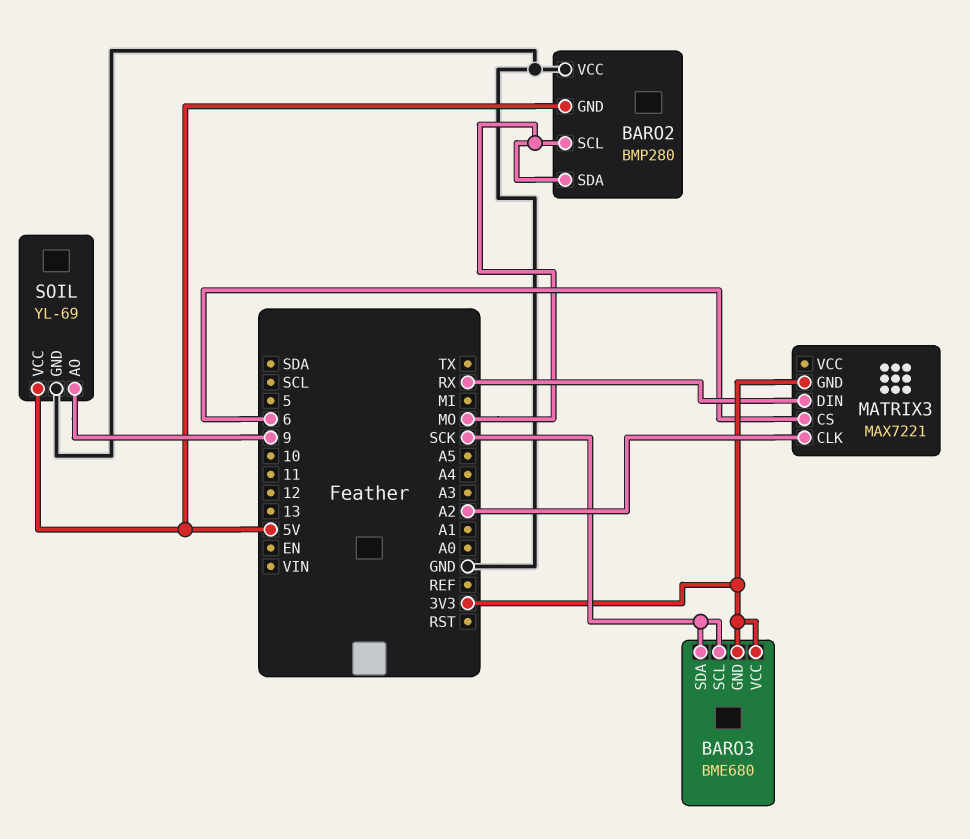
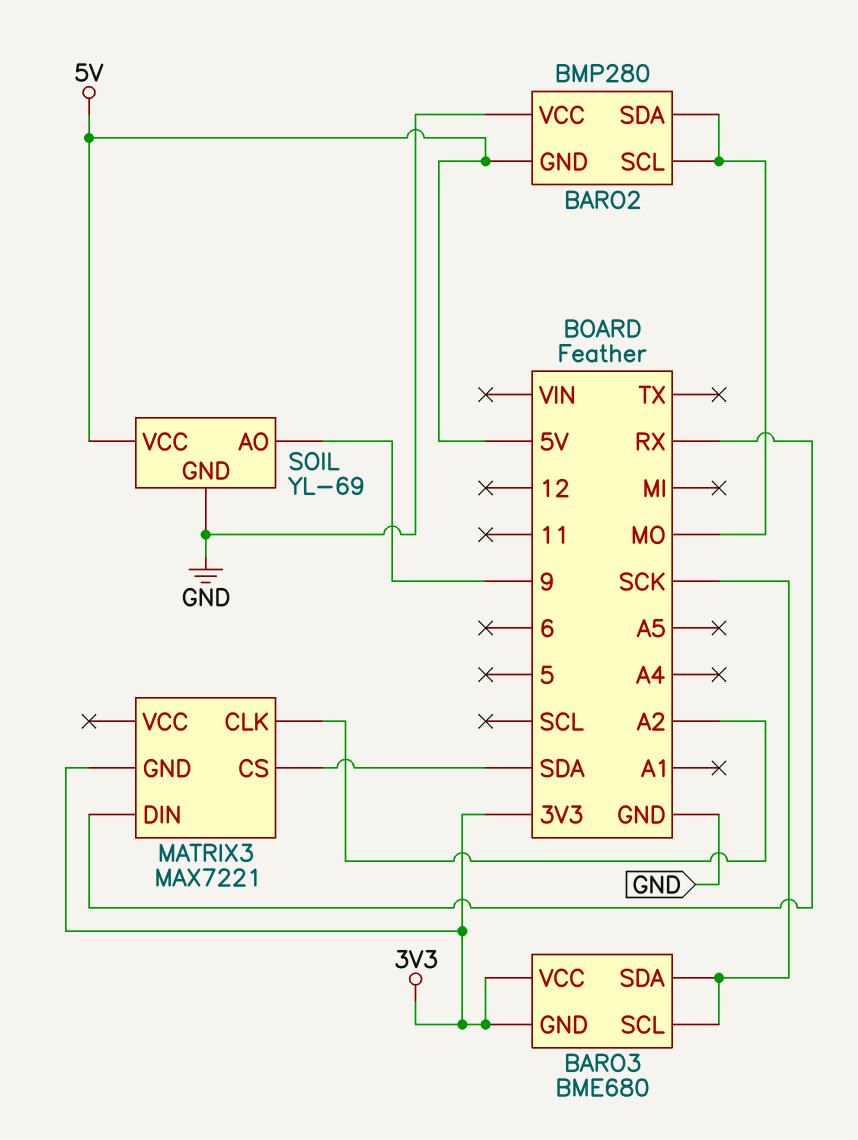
MATRIX3 pin CS: 6 -> SDA

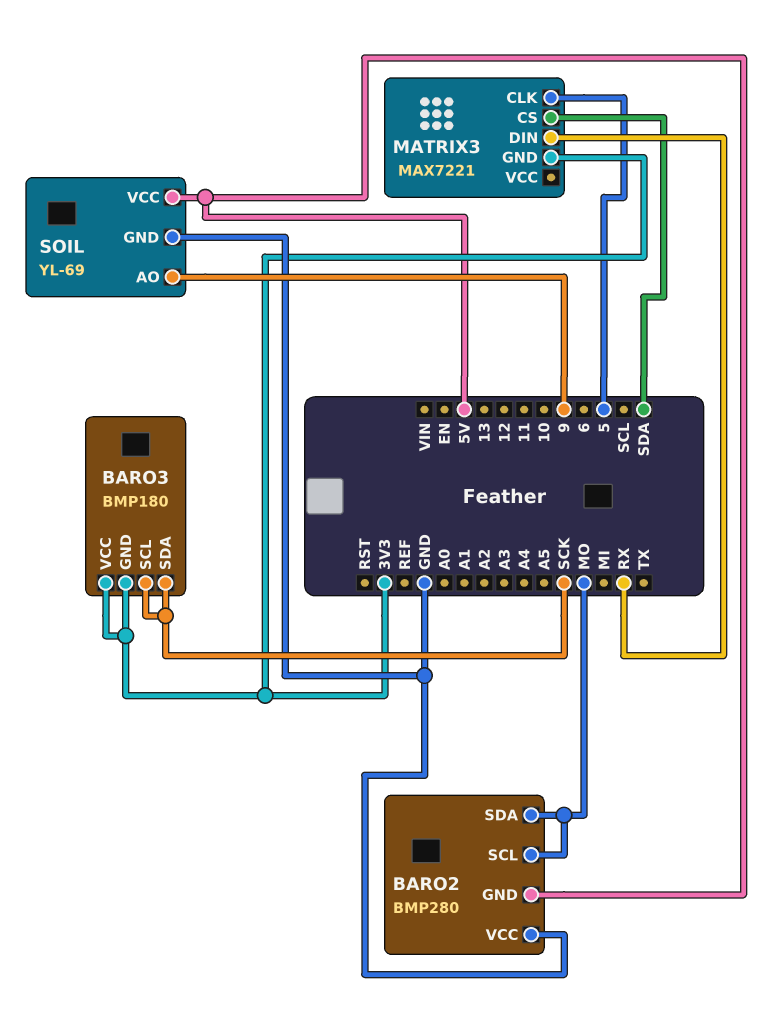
BARO3: BME680 -> BMP180
MATRIX3 pin CLK: A2 -> 5

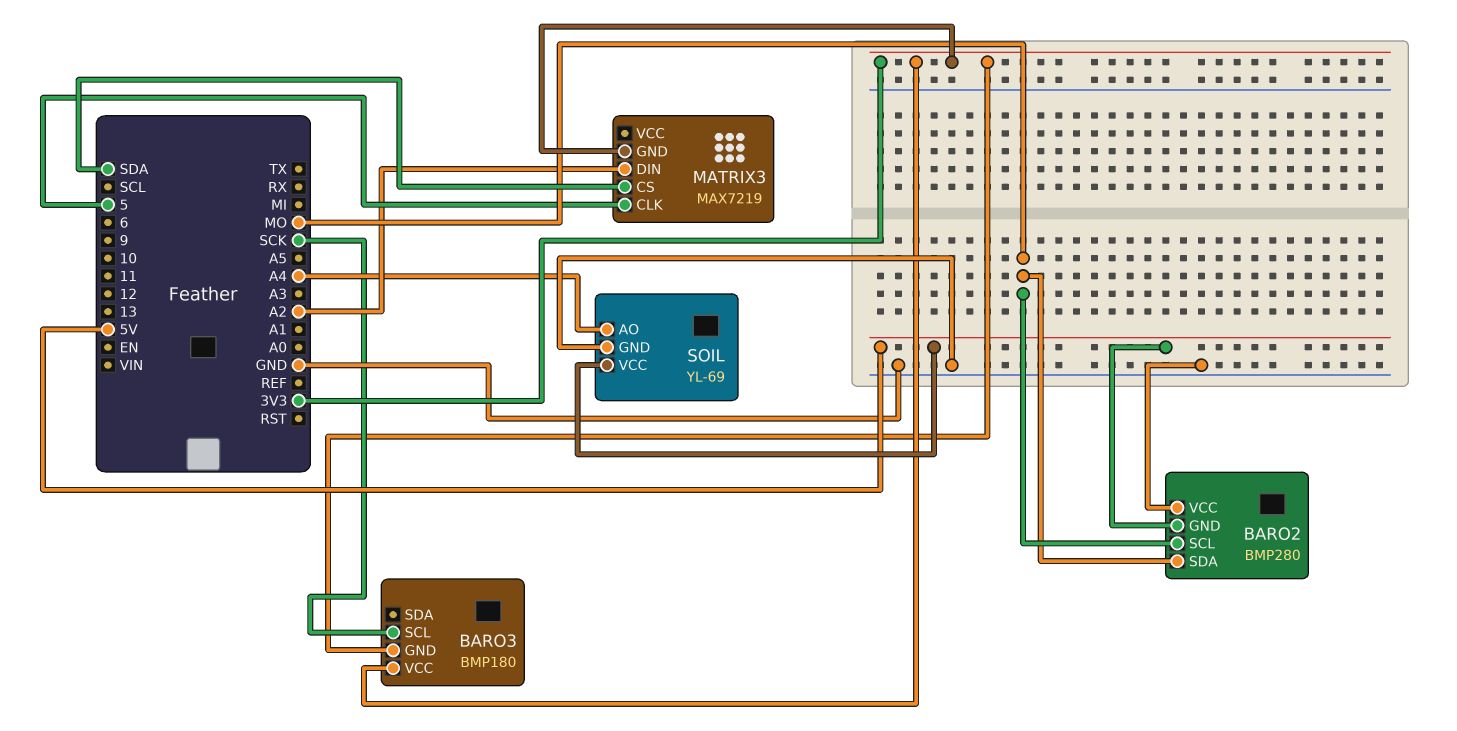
BARO3 pin SDA: SCK -> none
MATRIX3: MAX7221 -> MAX7219
MATRIX3 pin DIN: RX -> A2
SOIL pin AO: 9 -> A4

